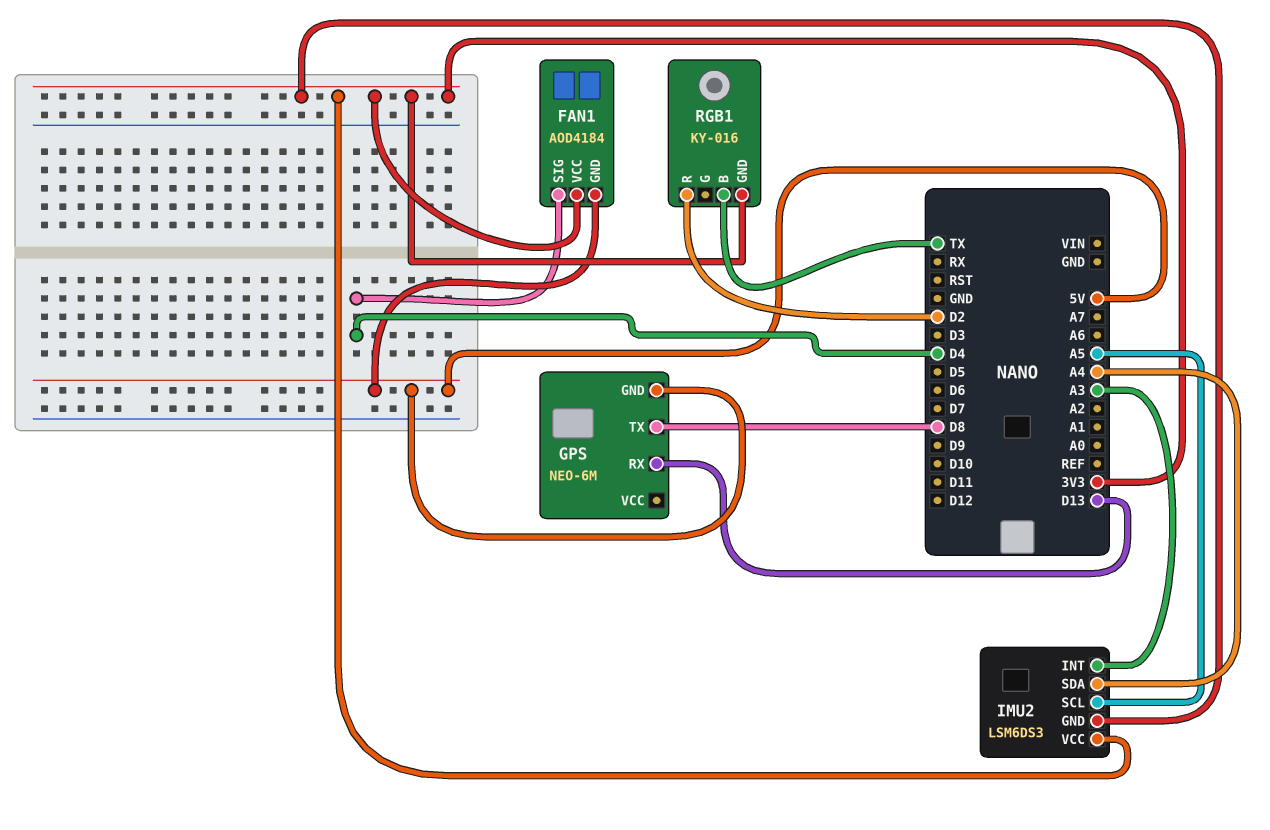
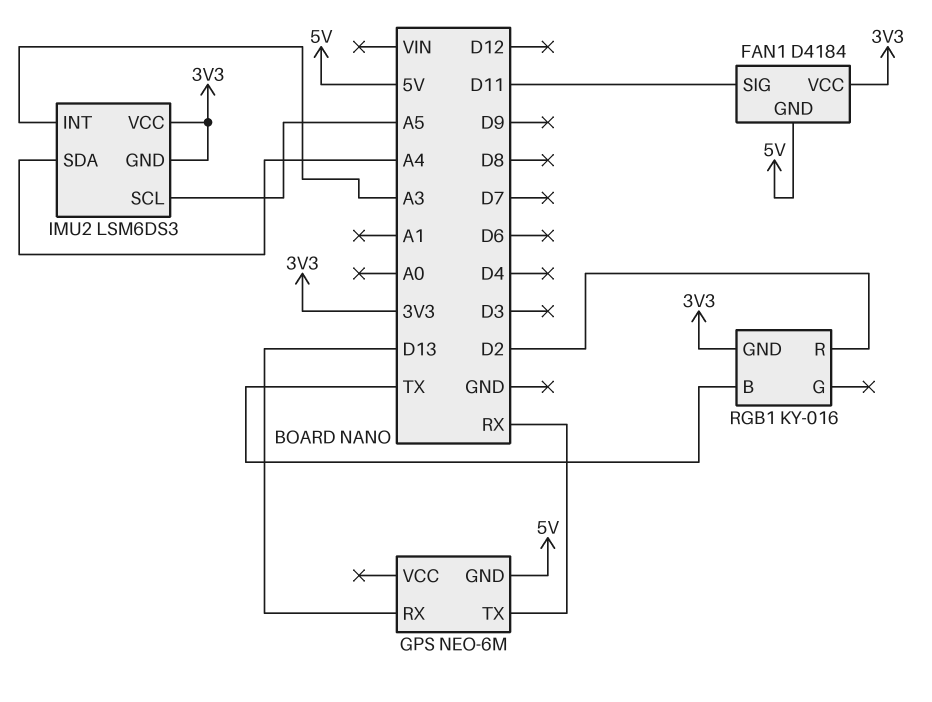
FAN1: AOD4184 -> D4184
FAN1 pin SIG: D4 -> D11
GPS pin TX: D8 -> RX

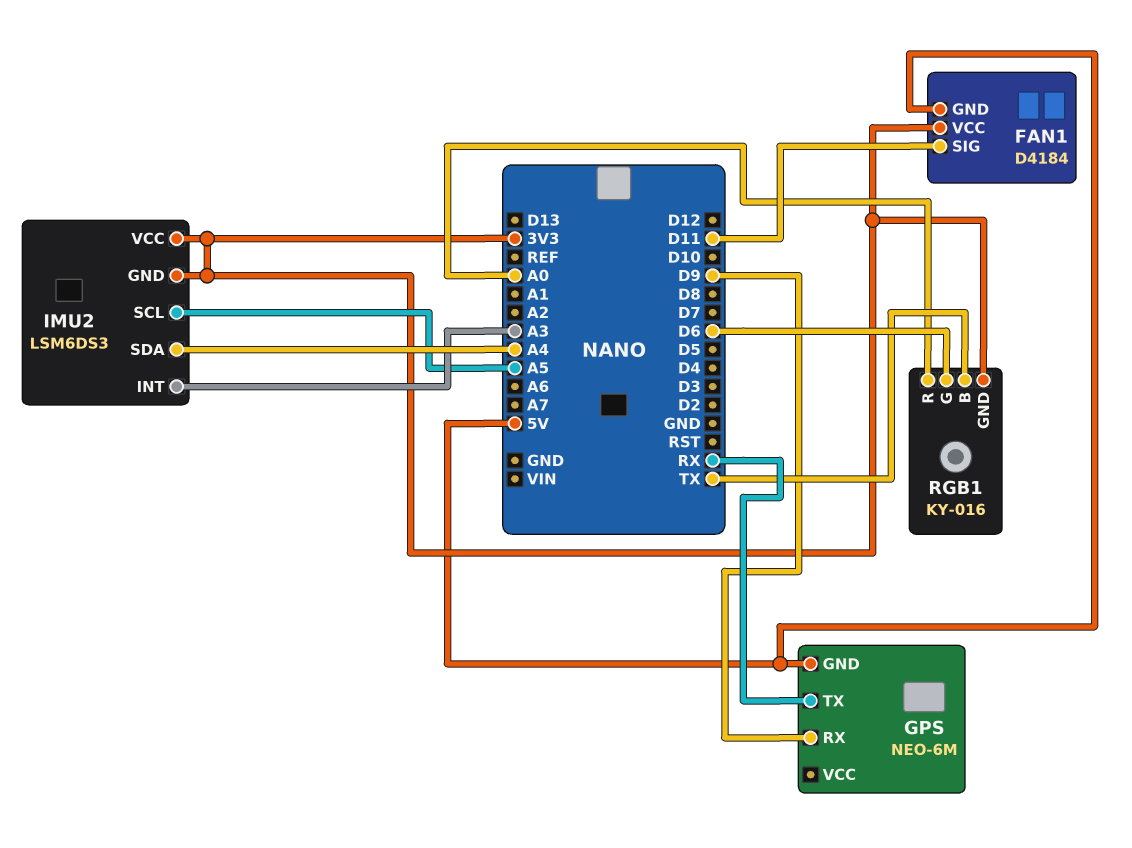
GPS pin RX: D13 -> D9
RGB1 pin G: none -> D6
RGB1 pin R: D2 -> A0

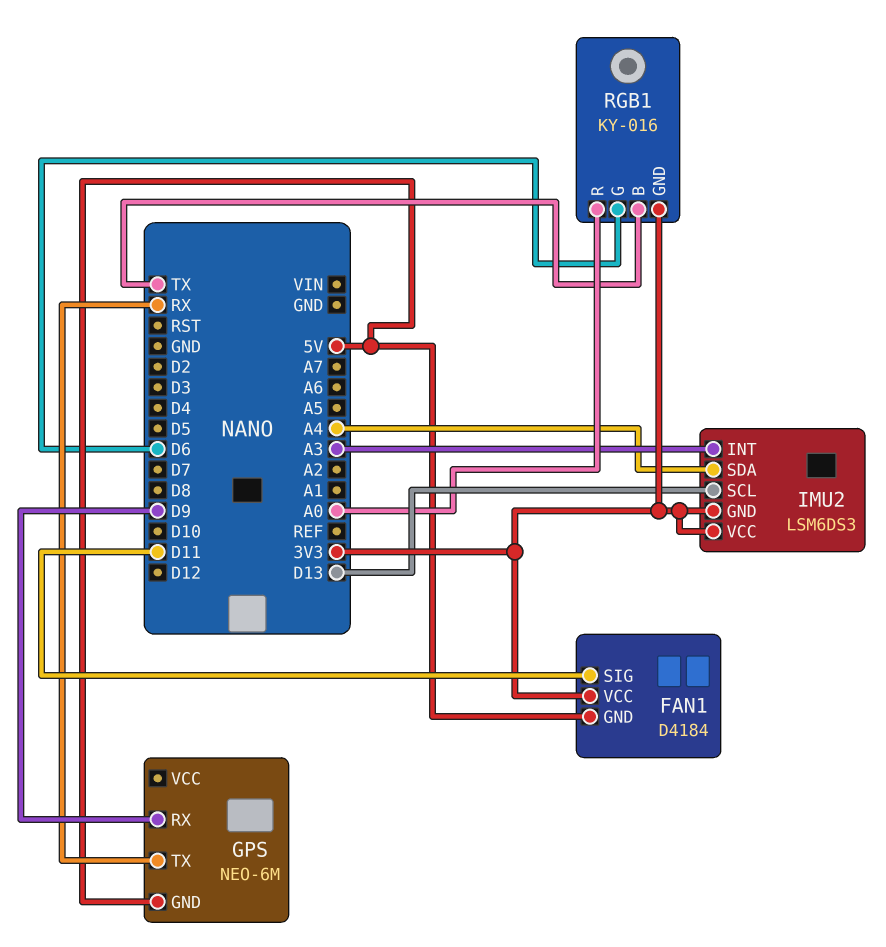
IMU2 pin SCL: A5 -> D13

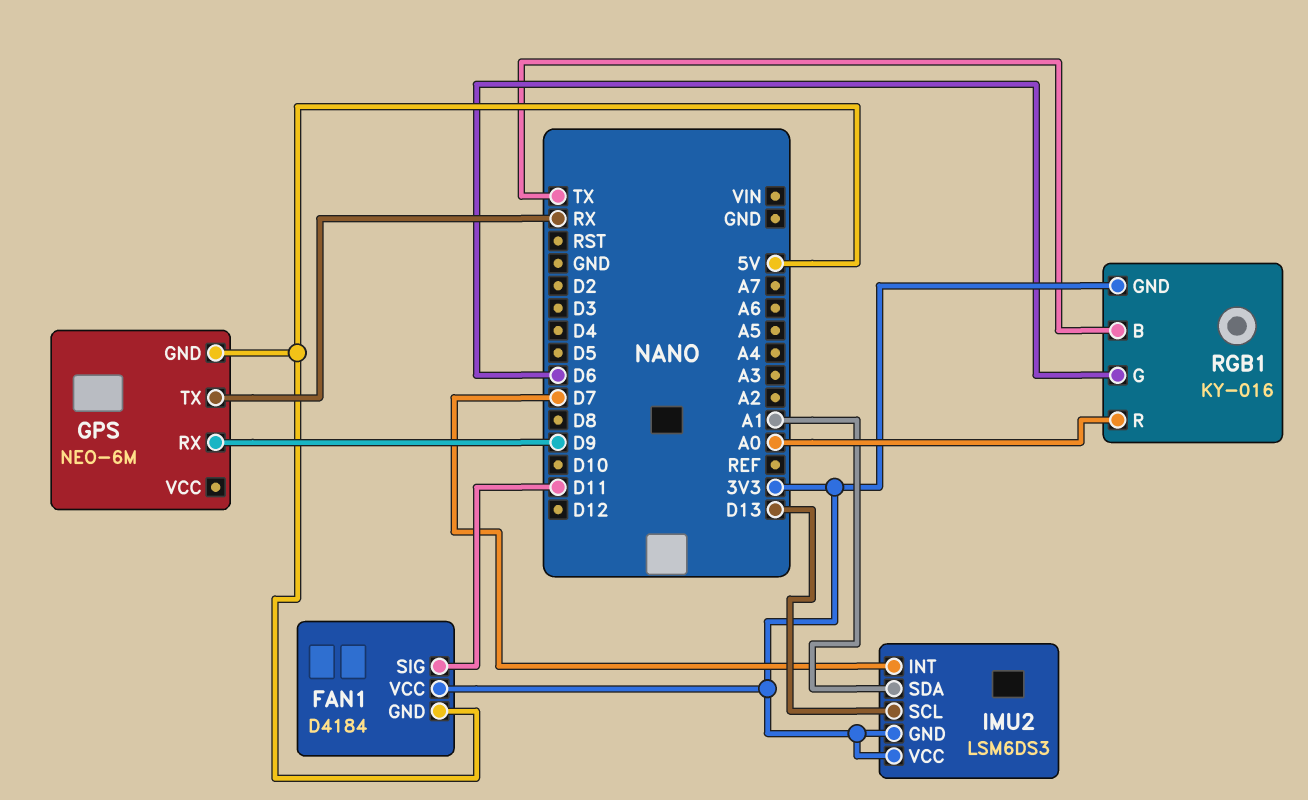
IMU2 pin INT: A3 -> D7
IMU2 pin SDA: A4 -> A1

